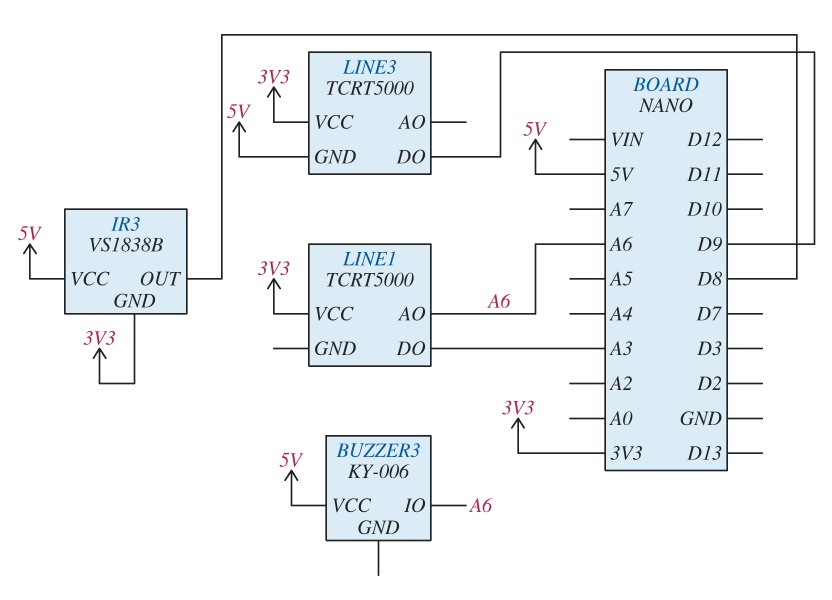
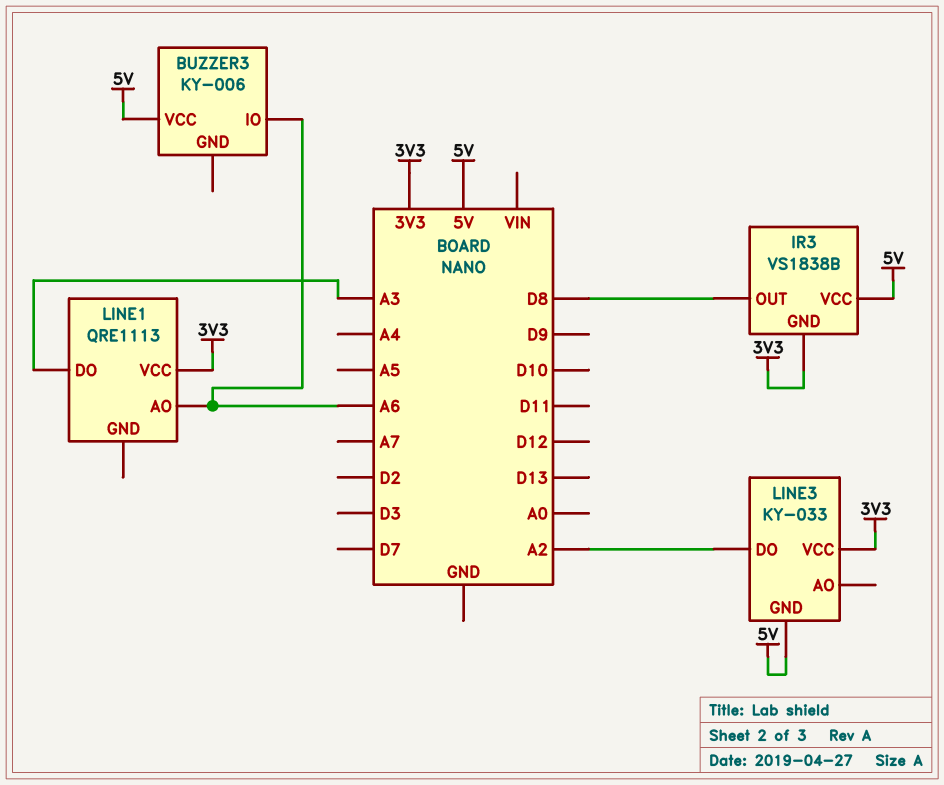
LINE1: TCRT5000 -> QRE1113
LINE3: TCRT5000 -> KY-033
LINE3 pin DO: D9 -> A2

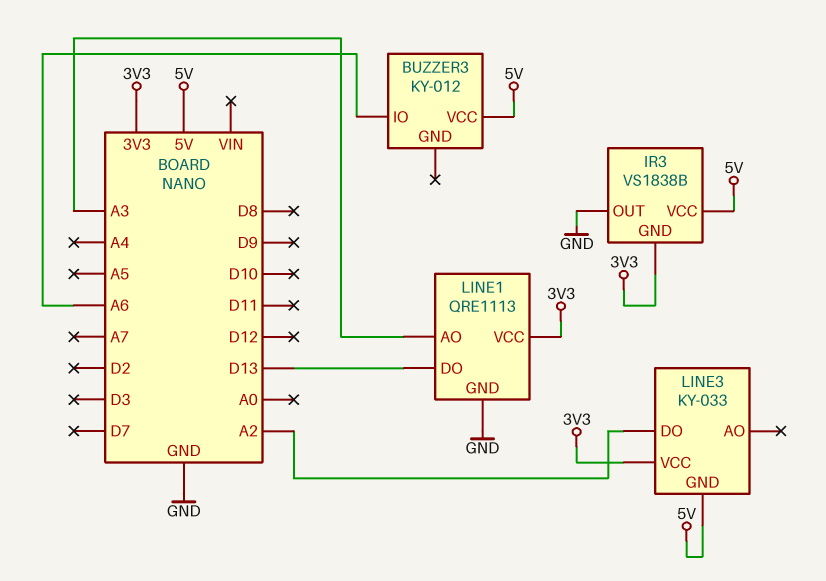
BUZZER3: KY-006 -> KY-012
IR3 pin OUT: D8 -> GND
LINE1 pin AO: A6 -> A3
LINE1 pin DO: A3 -> D13
LINE1 pin GND: none -> GND

